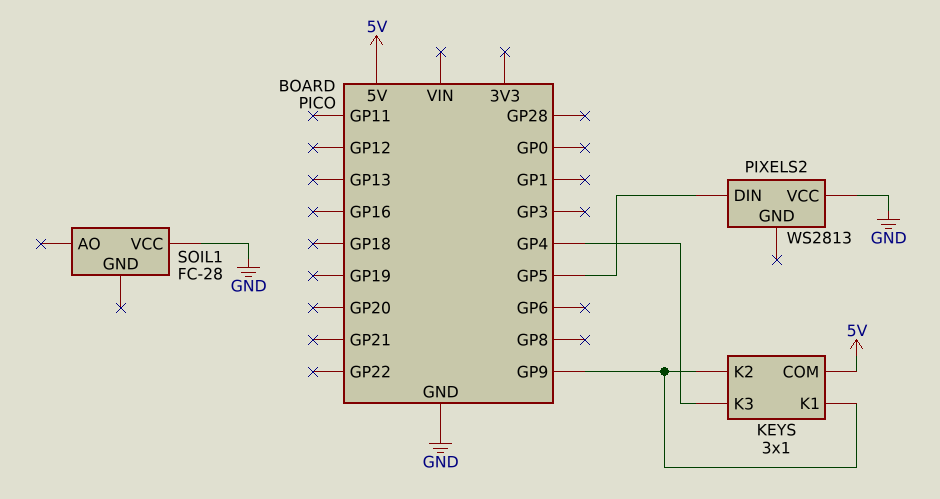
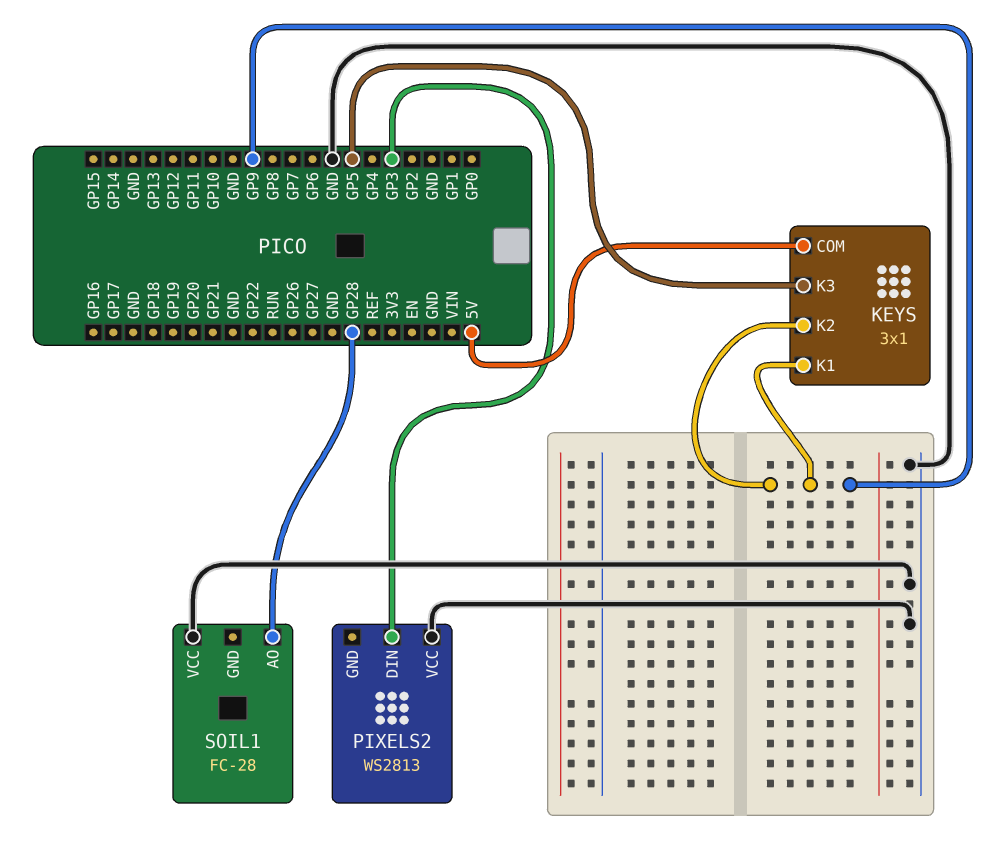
KEYS pin K3: GP4 -> GP5
PIXELS2 pin DIN: GP5 -> GP3
SOIL1 pin AO: none -> GP28

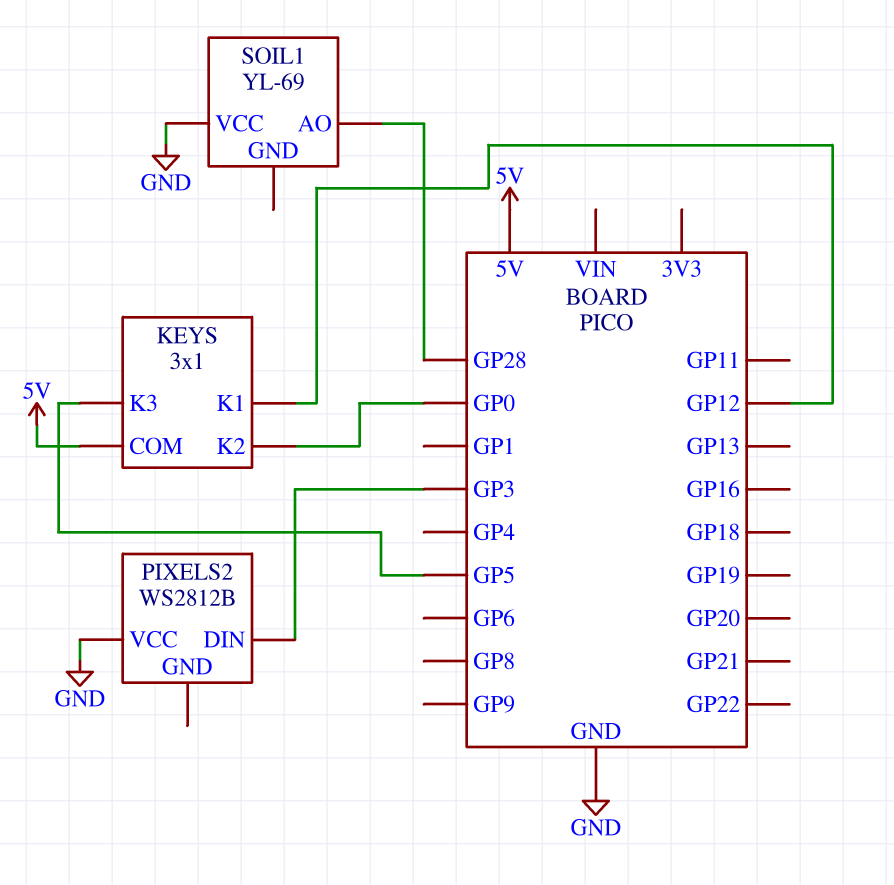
KEYS pin K1: GP9 -> GP12
KEYS pin K2: GP9 -> GP0
PIXELS2: WS2813 -> WS2812B
SOIL1: FC-28 -> YL-69

